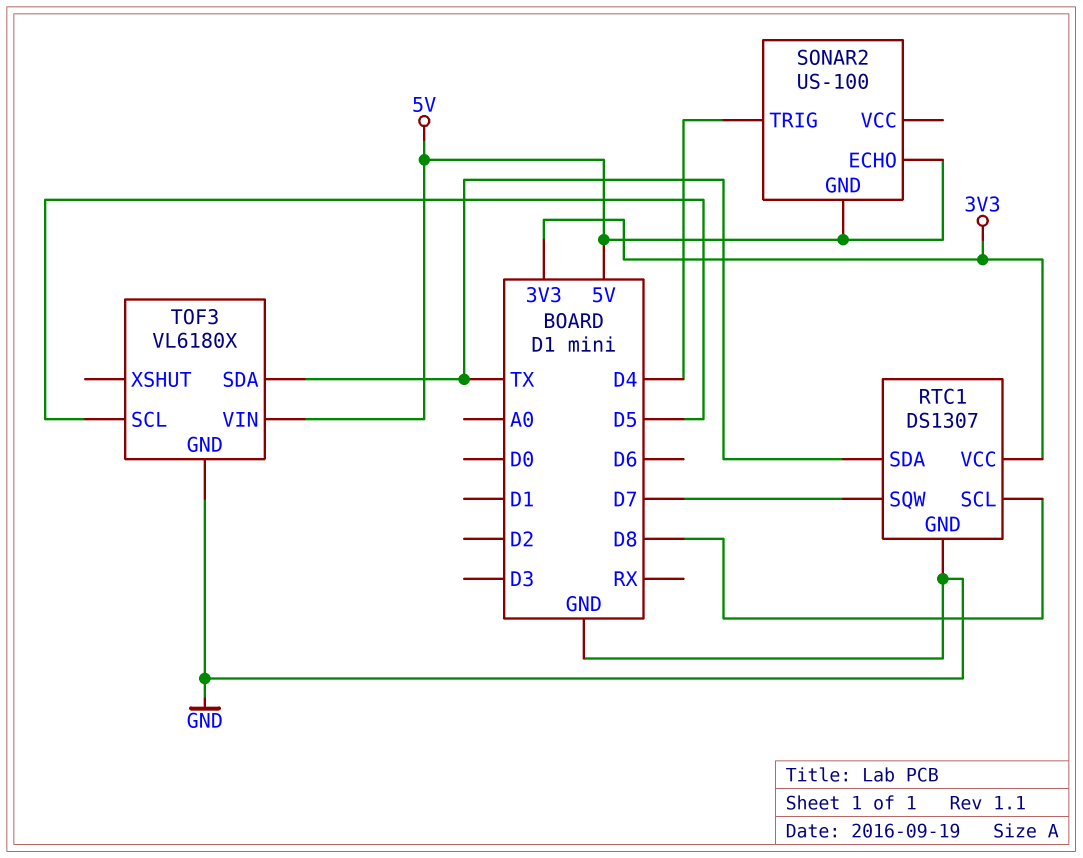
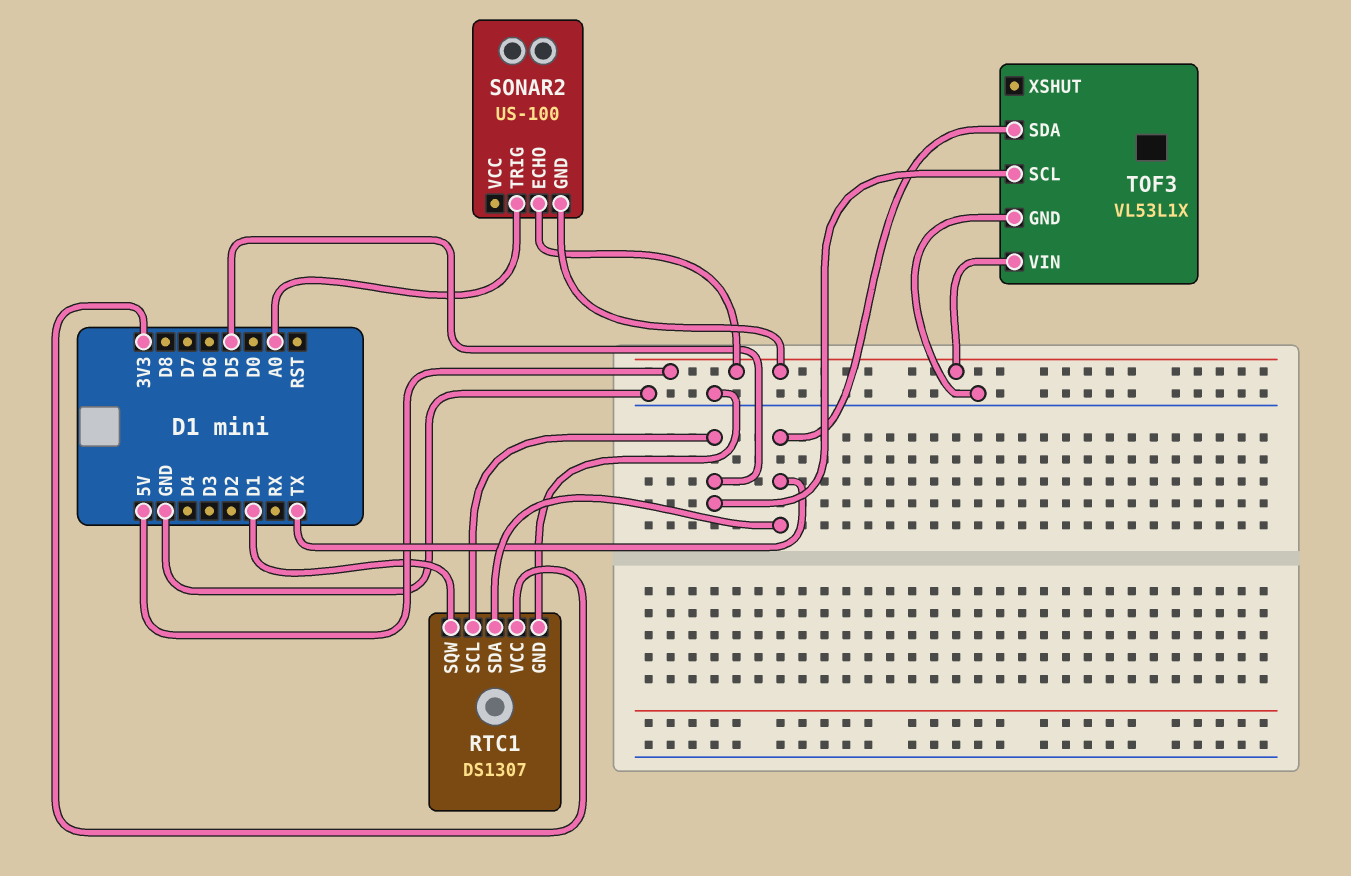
RTC1 pin SCL: D8 -> D5
RTC1 pin SQW: D7 -> D1
SONAR2 pin TRIG: D4 -> A0
TOF3: VL6180X -> VL53L1X

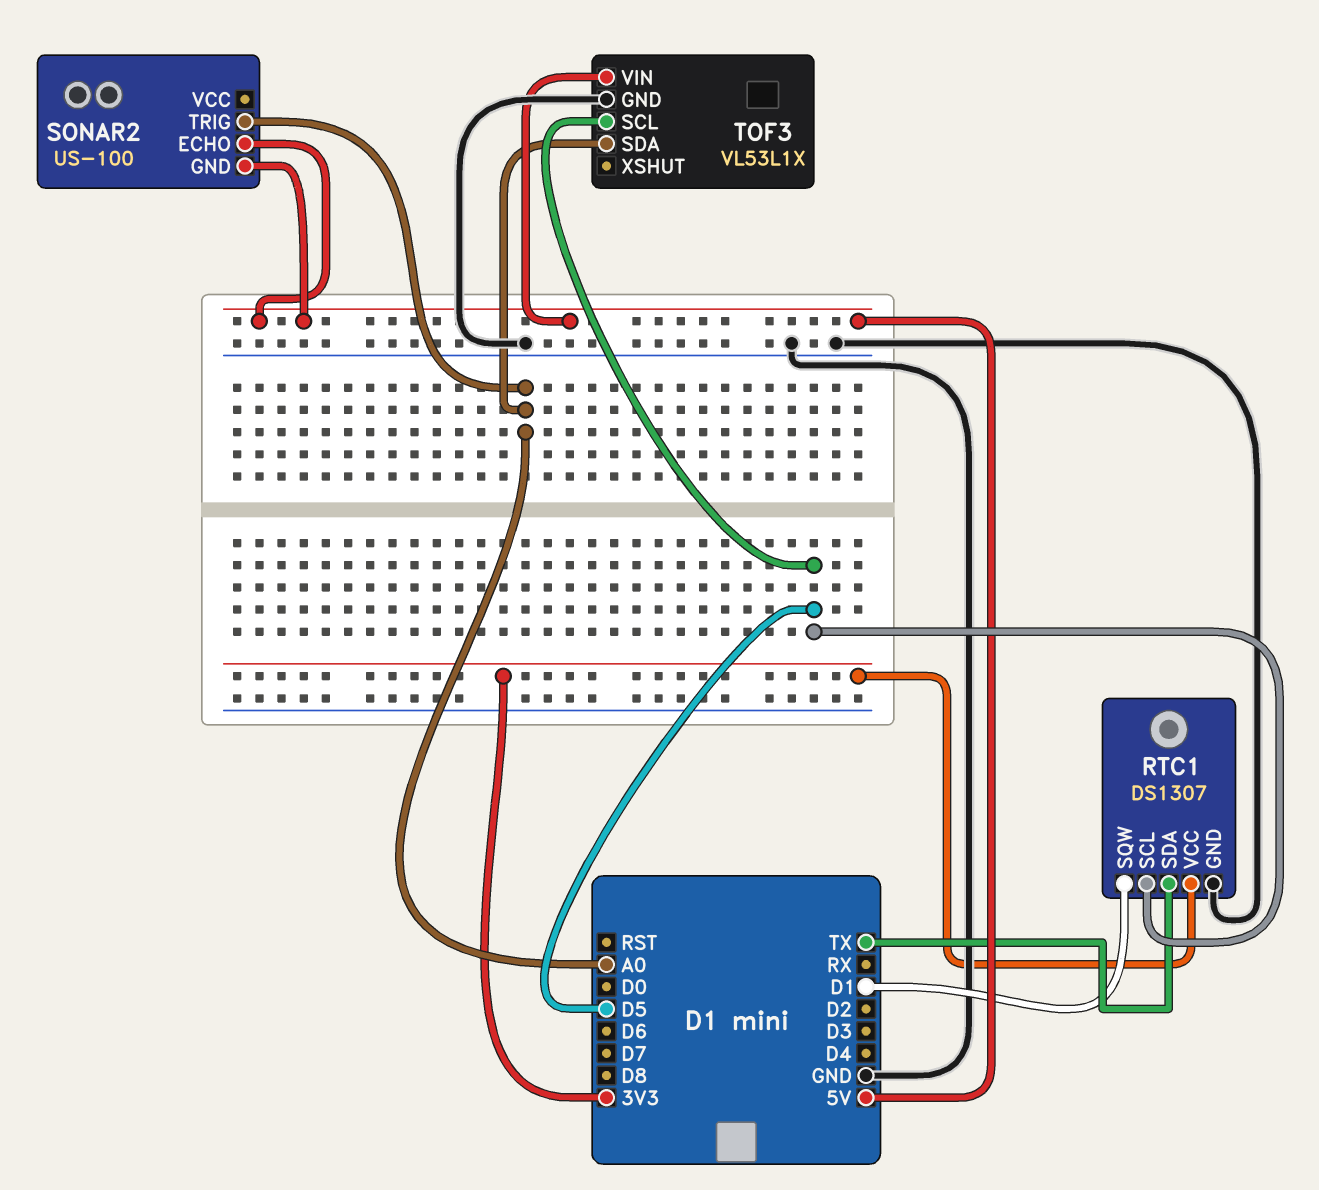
TOF3 pin SDA: TX -> A0

